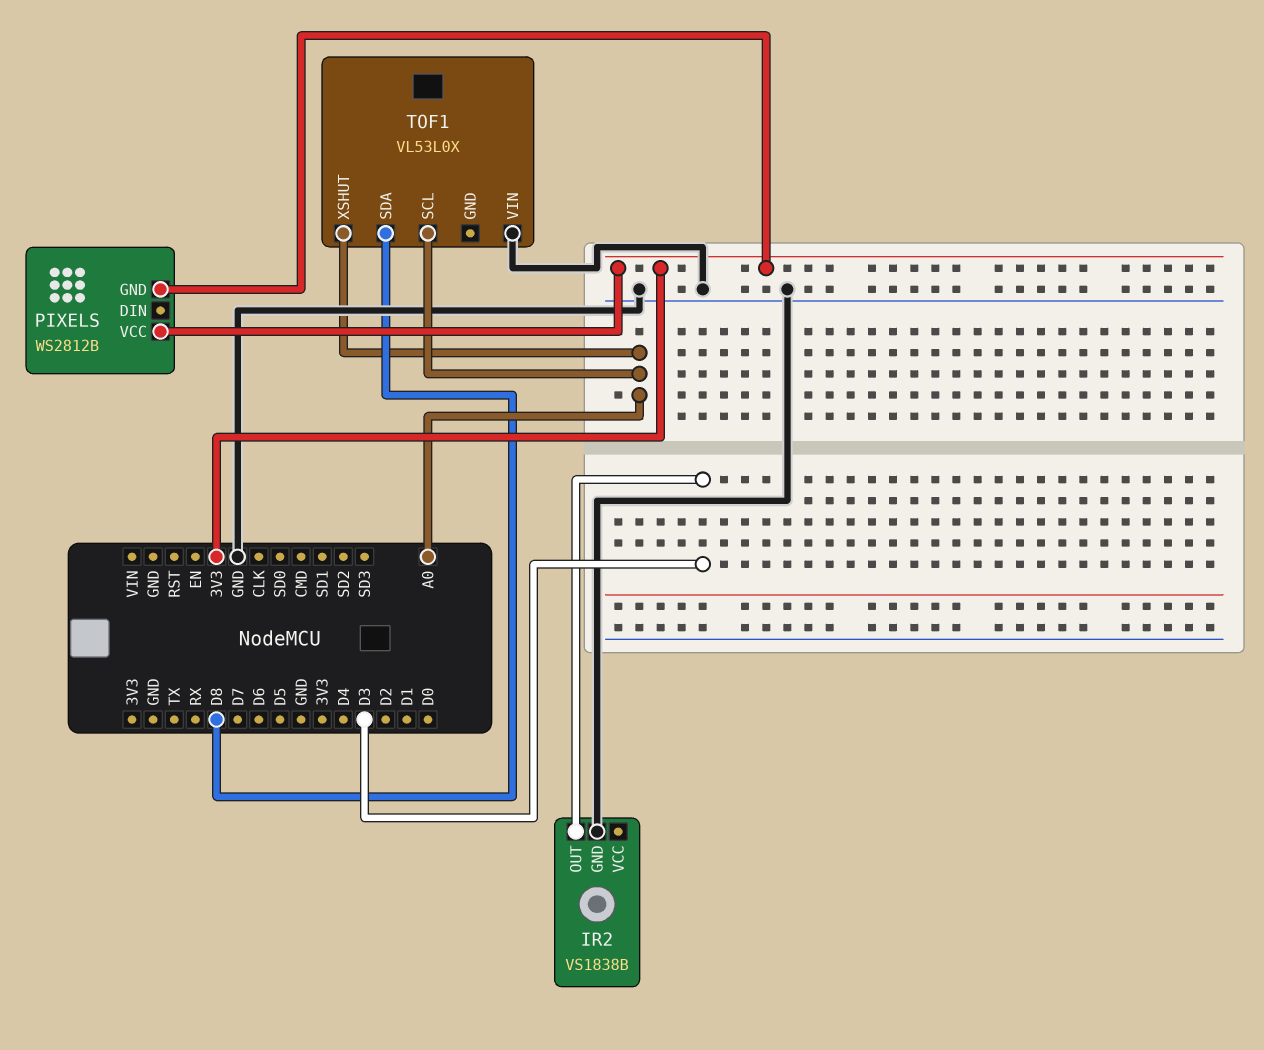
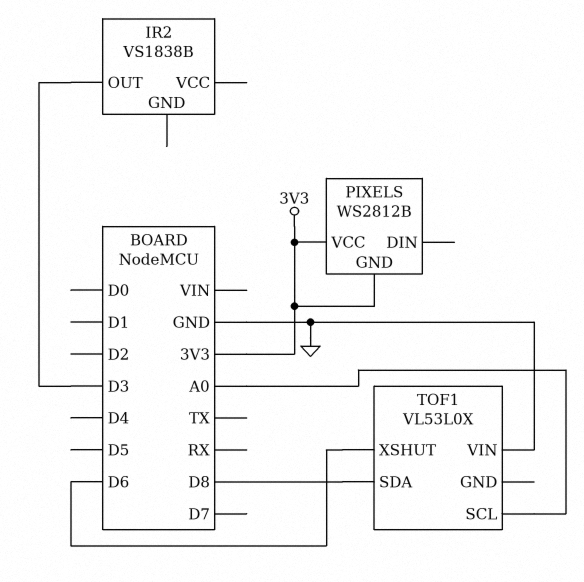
IR2 pin GND: GND -> none
TOF1 pin XSHUT: A0 -> D6

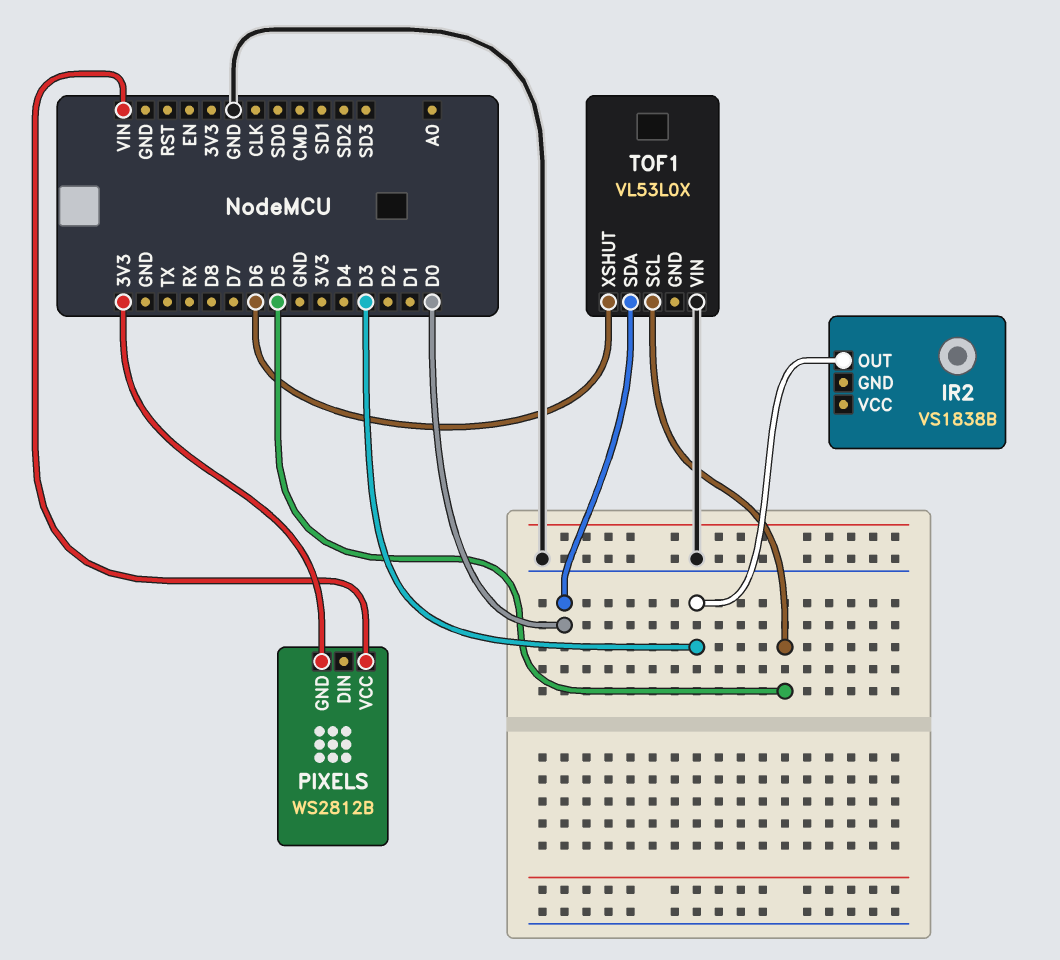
PIXELS pin VCC: 3V3 -> VIN
TOF1 pin SCL: A0 -> D5
TOF1 pin SDA: D8 -> D0

